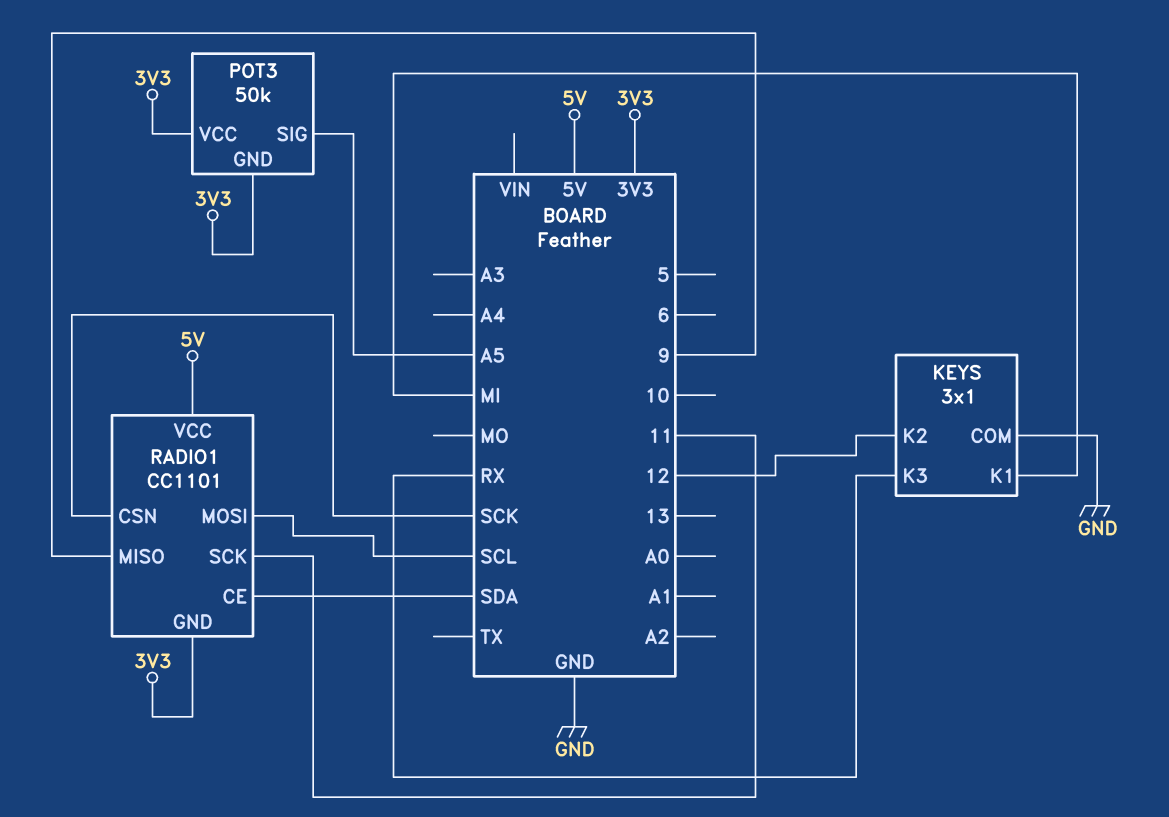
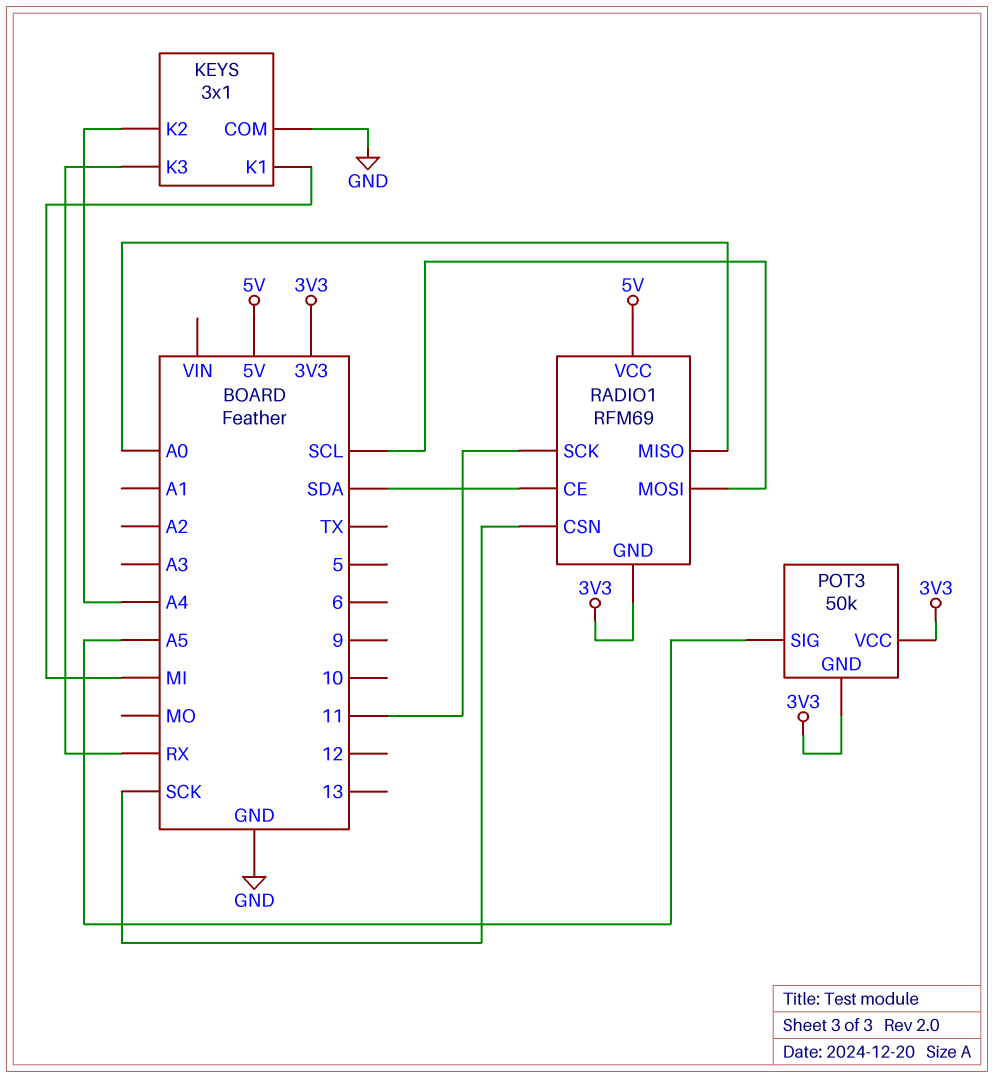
KEYS pin K2: 12 -> A4
RADIO1: CC1101 -> RFM69
RADIO1 pin MISO: 9 -> A0

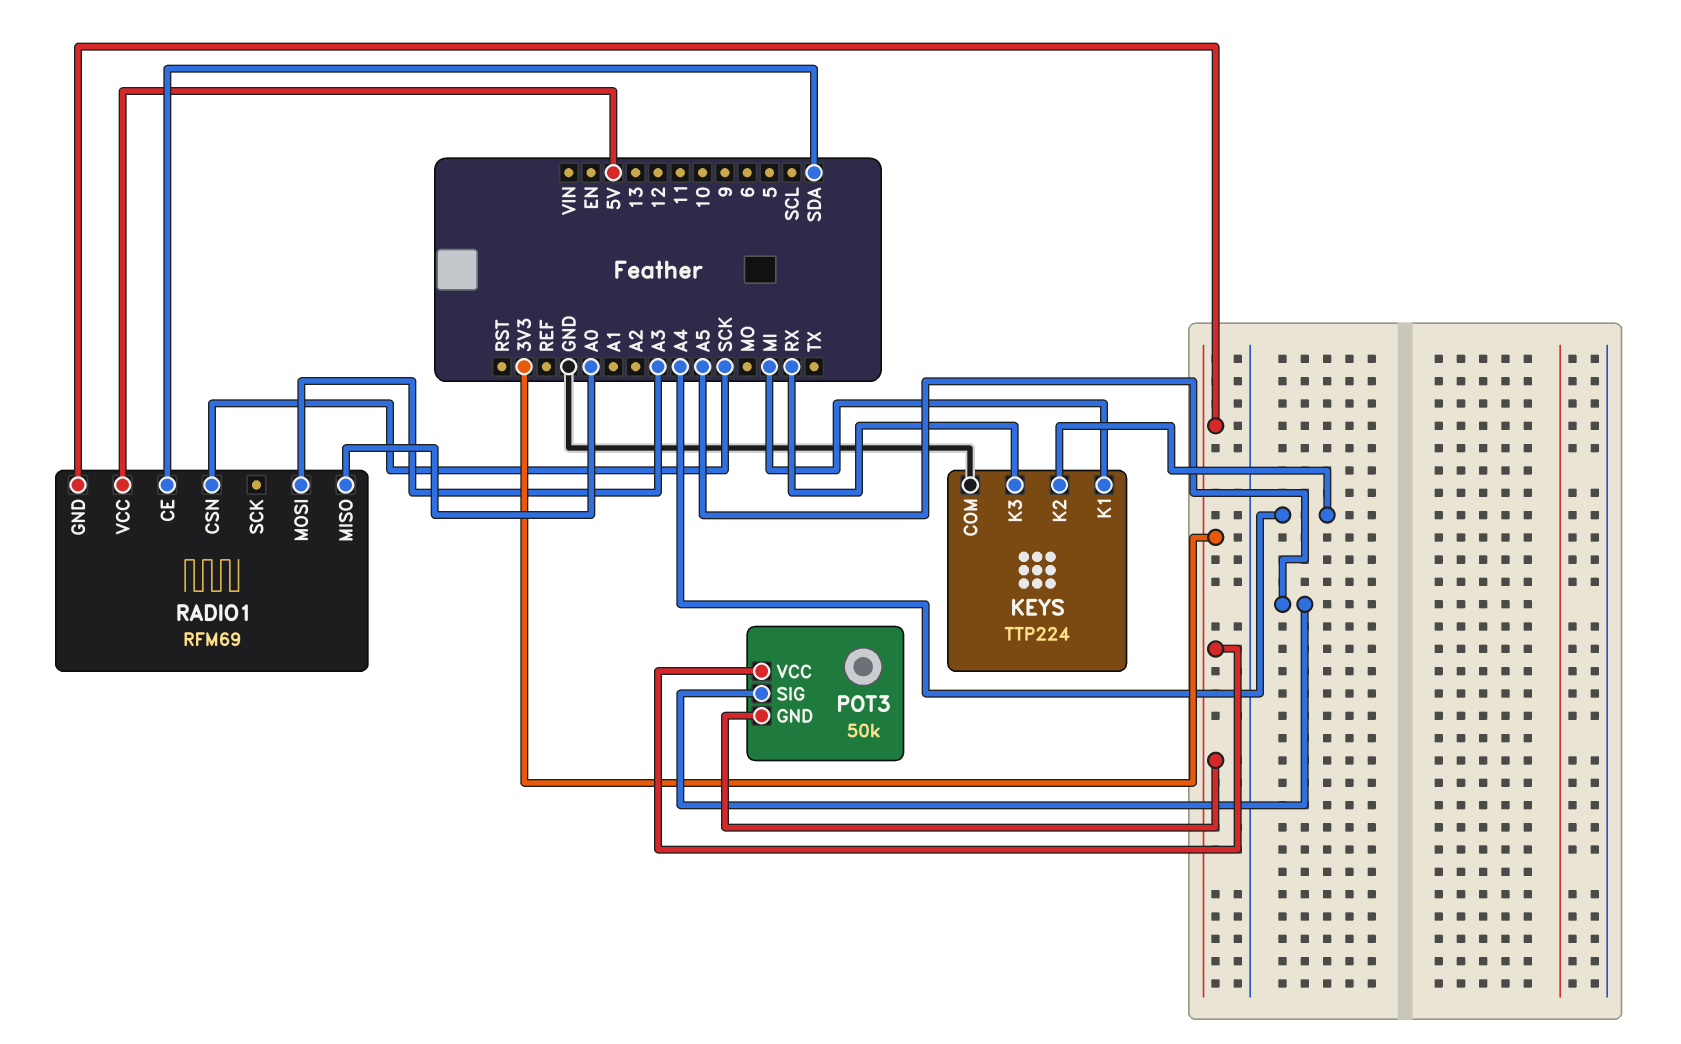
KEYS: 3x1 -> TTP224
RADIO1 pin MOSI: SCL -> A3
RADIO1 pin SCK: 11 -> none

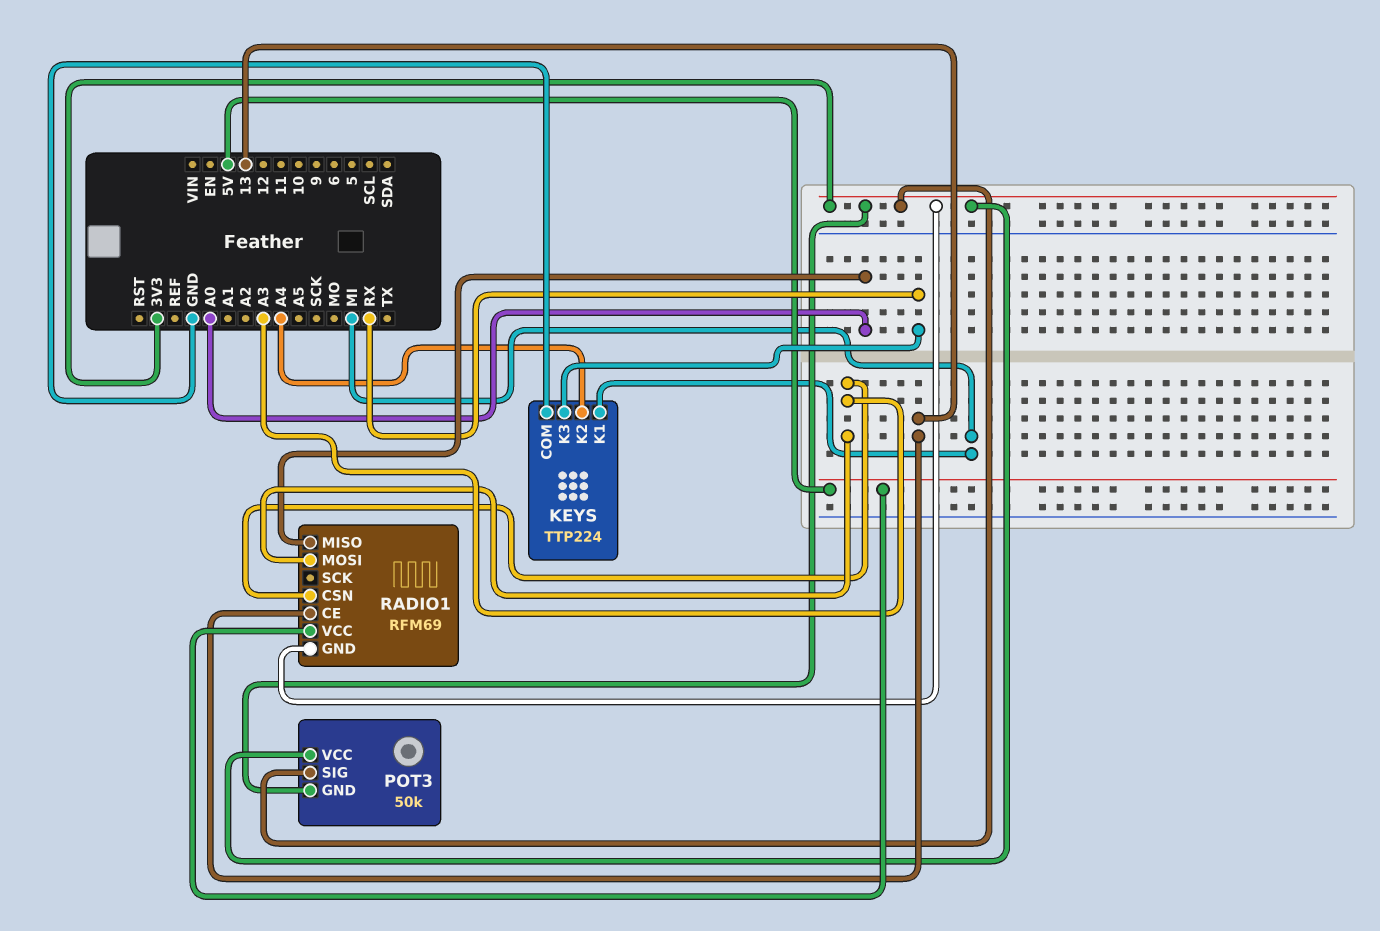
POT3 pin SIG: A5 -> 3V3
RADIO1 pin CE: SDA -> 13
RADIO1 pin CSN: SCK -> A3

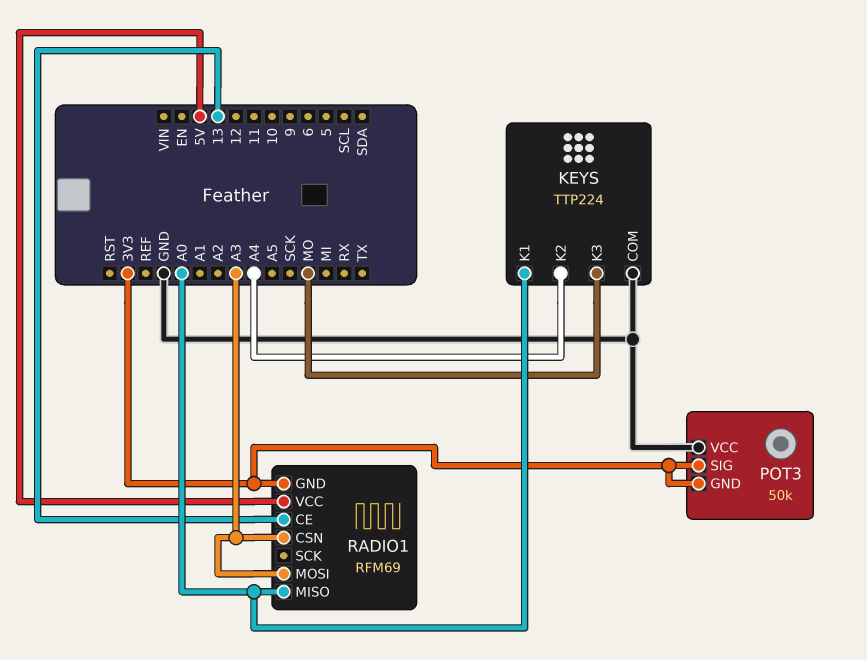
KEYS pin K1: MI -> A0
KEYS pin K3: RX -> MO
POT3 pin VCC: 3V3 -> GND

